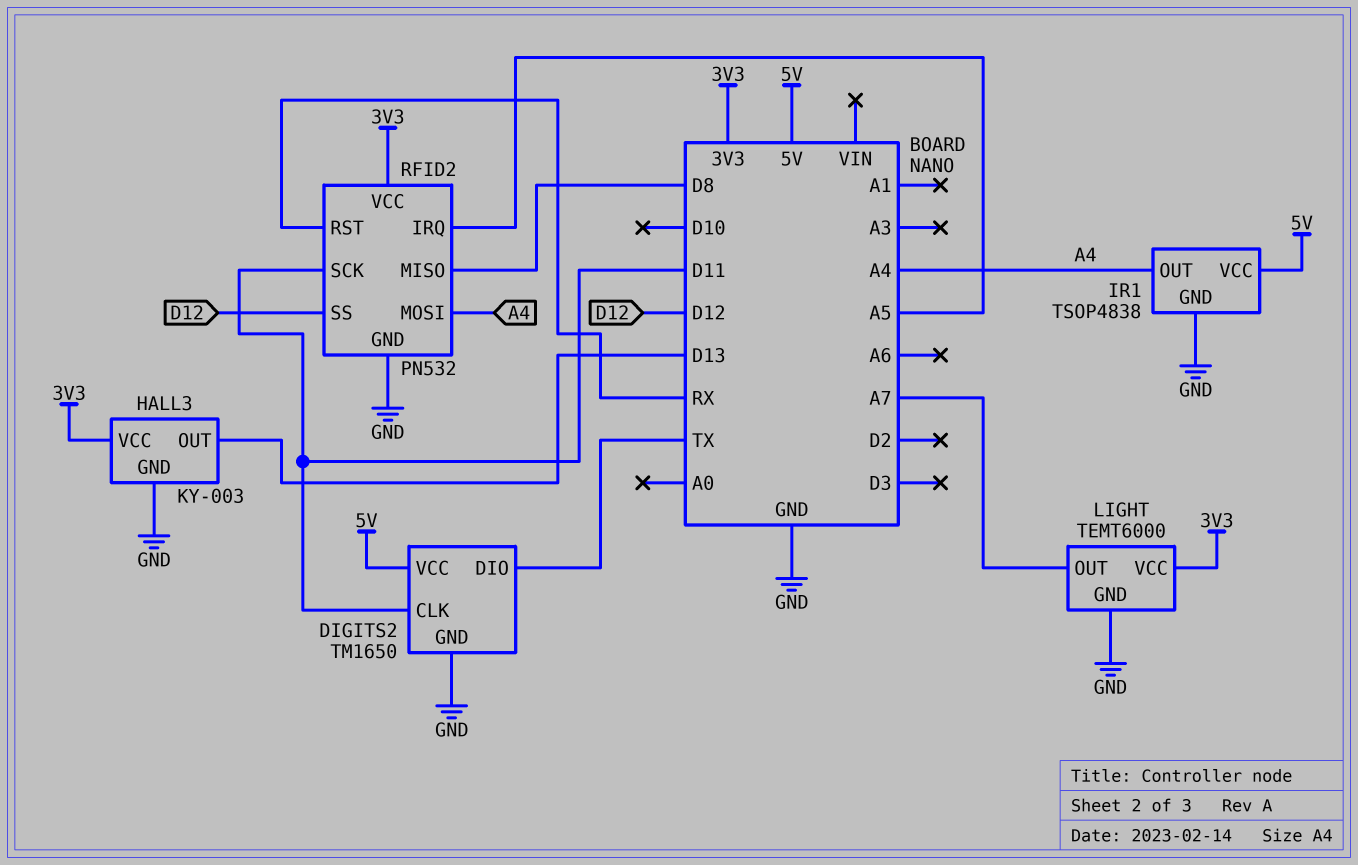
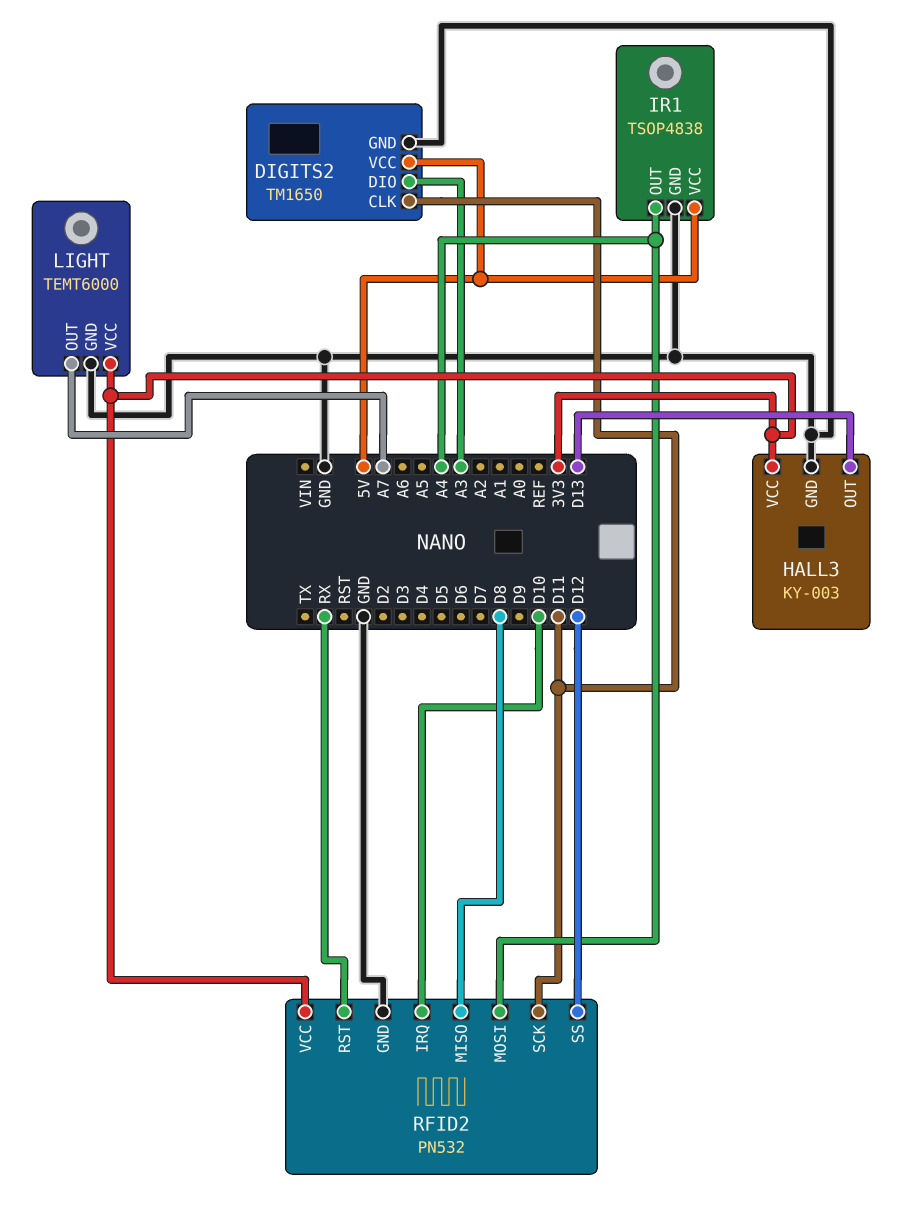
DIGITS2 pin DIO: TX -> A3
RFID2 pin IRQ: A5 -> D10

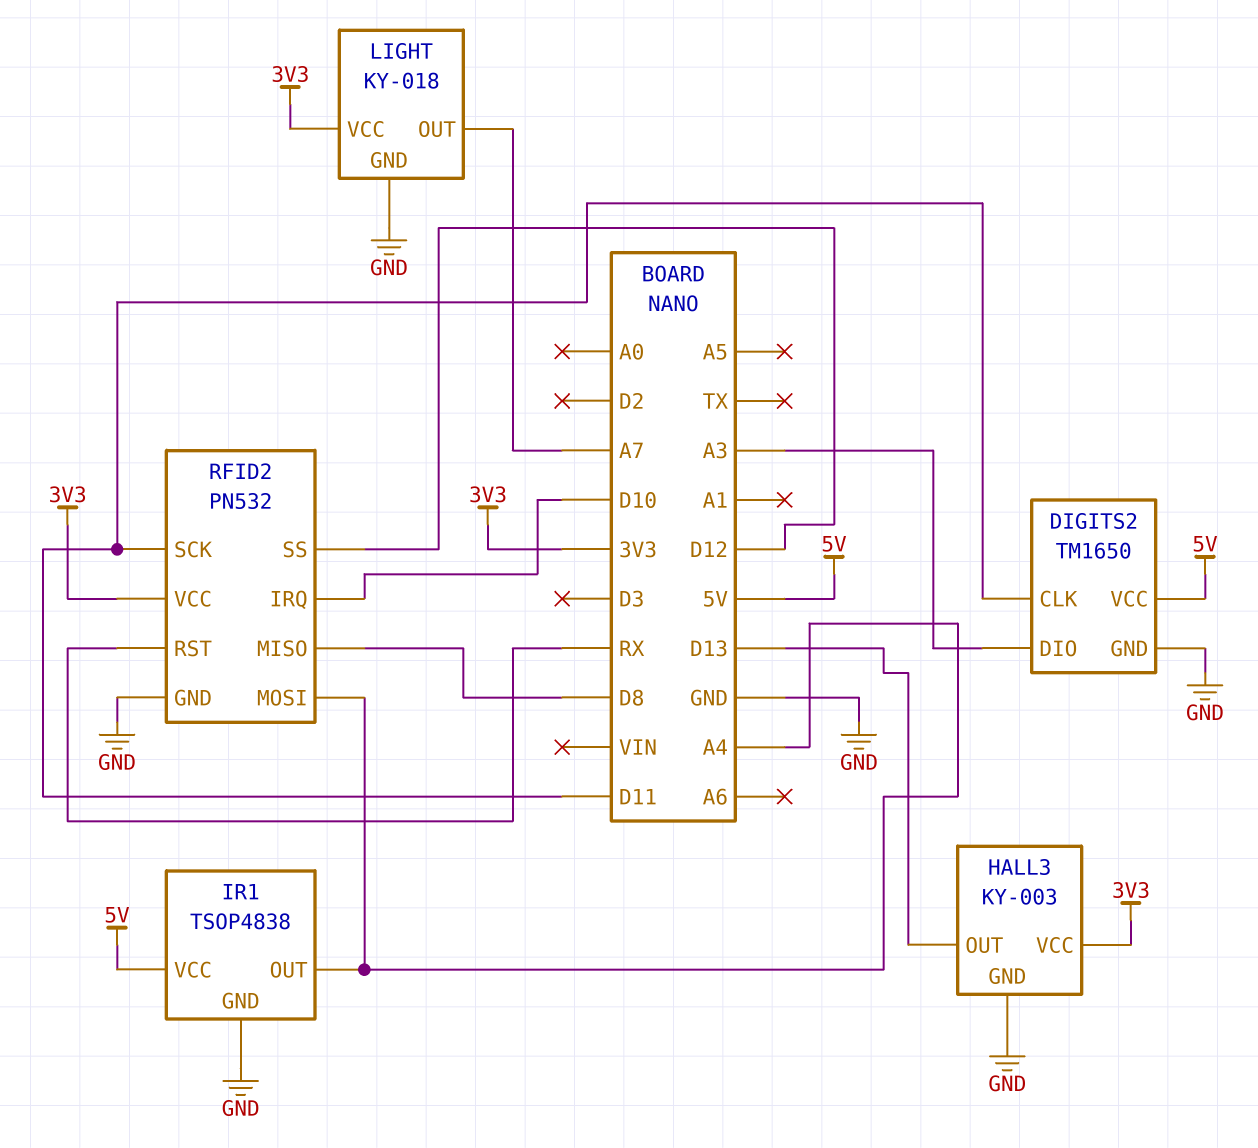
LIGHT: TEMT6000 -> KY-018

